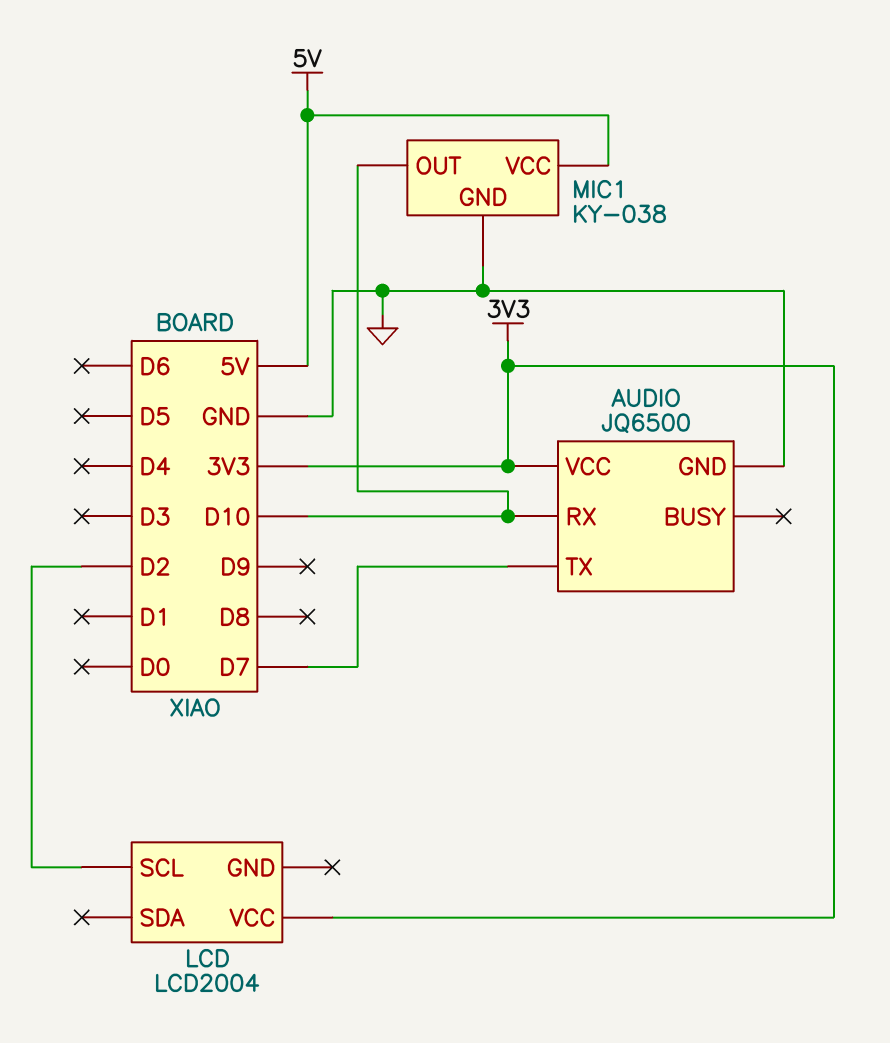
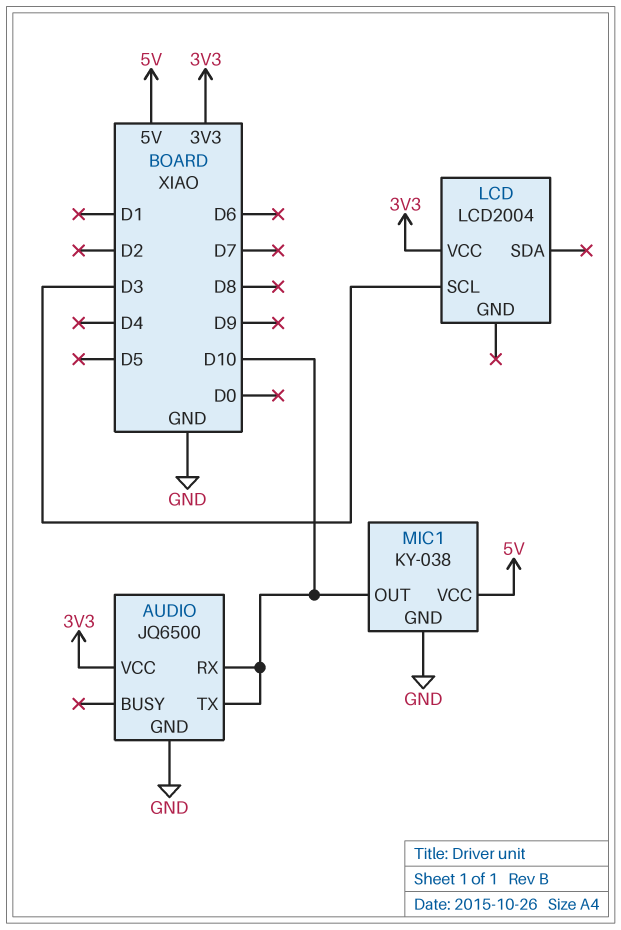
AUDIO pin TX: D7 -> D10
LCD pin SCL: D2 -> D3

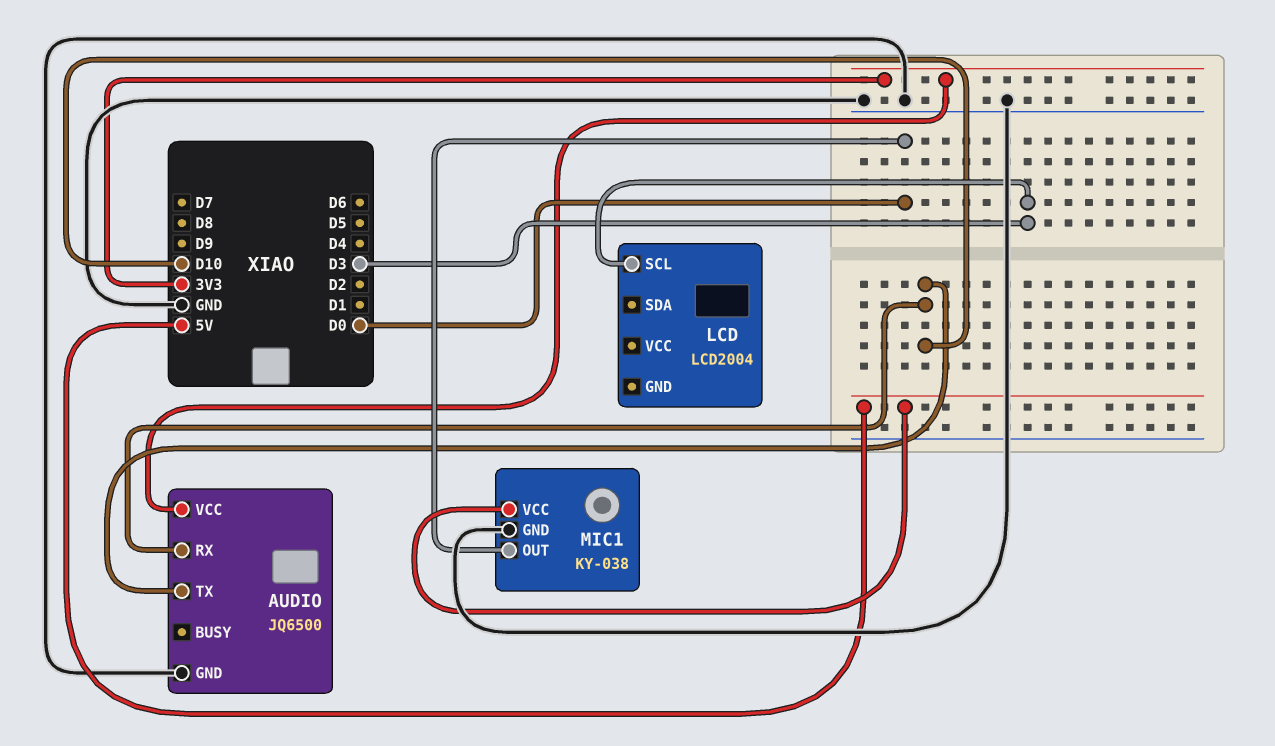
LCD pin VCC: 3V3 -> none
MIC1 pin OUT: D10 -> D0

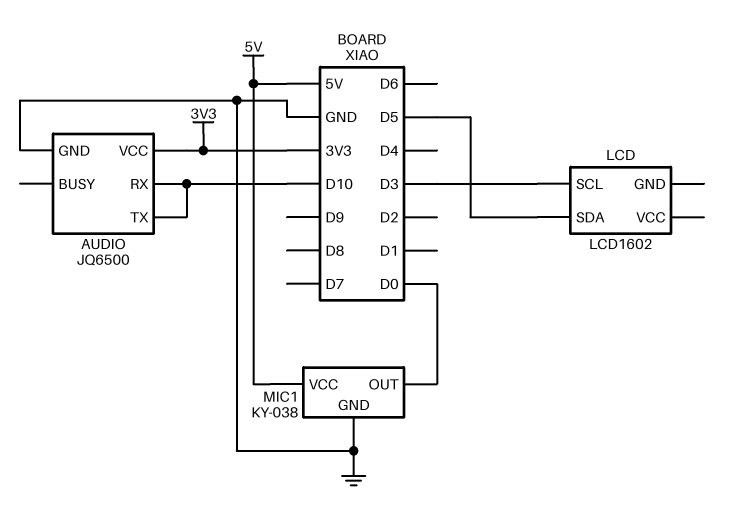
LCD: LCD2004 -> LCD1602
LCD pin SDA: none -> D5

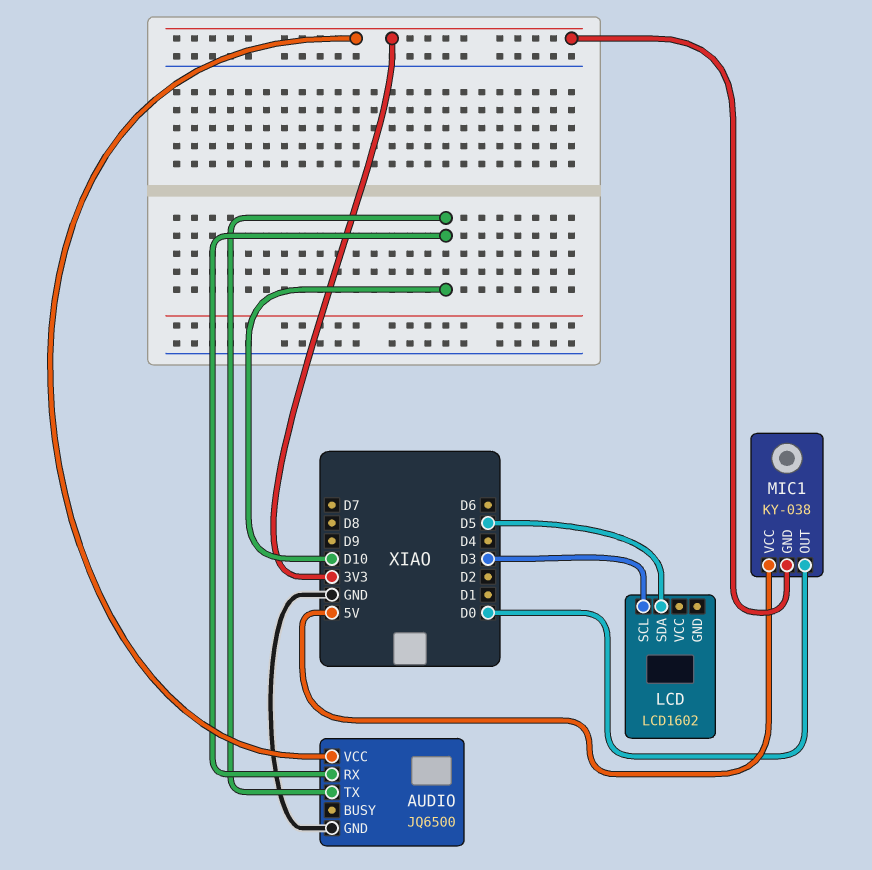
MIC1 pin GND: GND -> 3V3

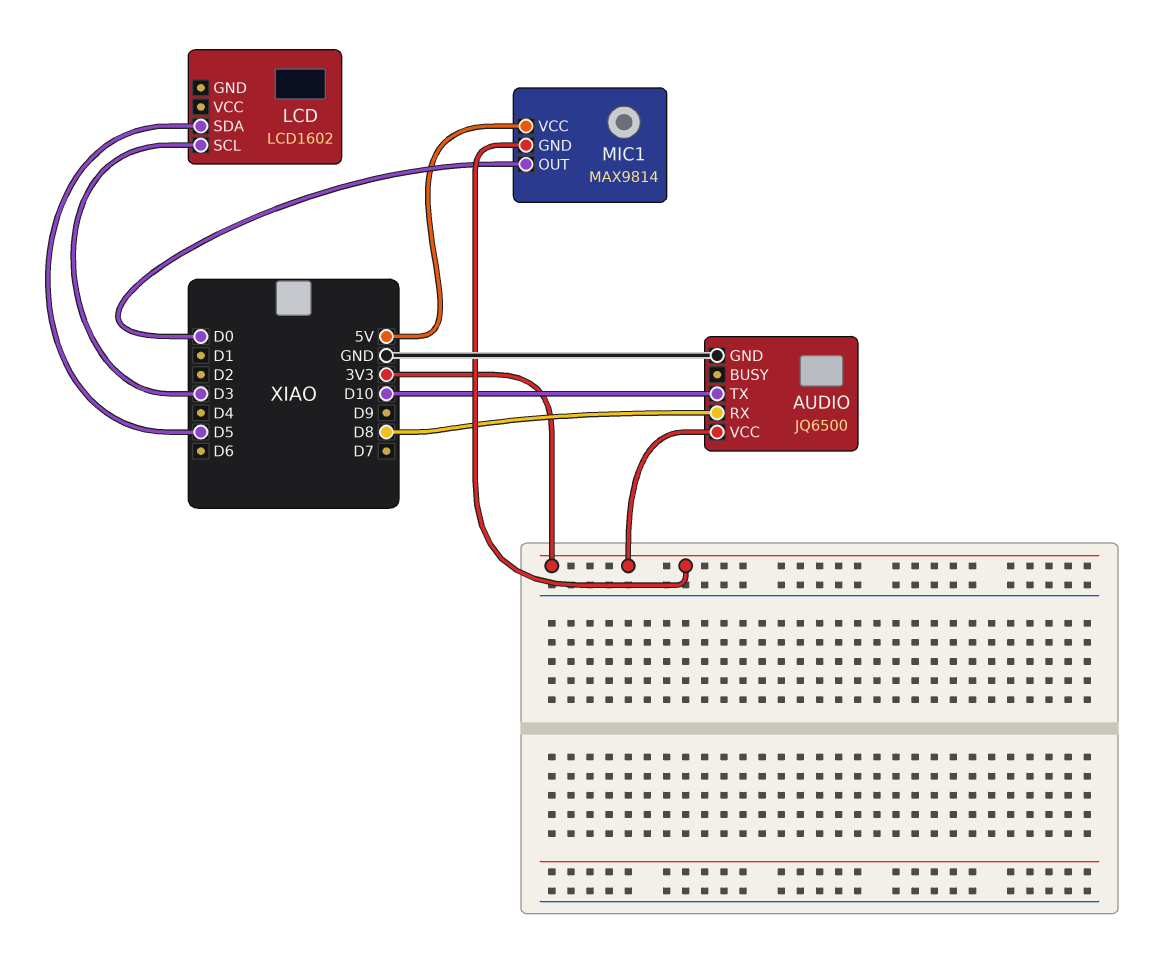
AUDIO pin RX: D10 -> D8
MIC1: KY-038 -> MAX9814

